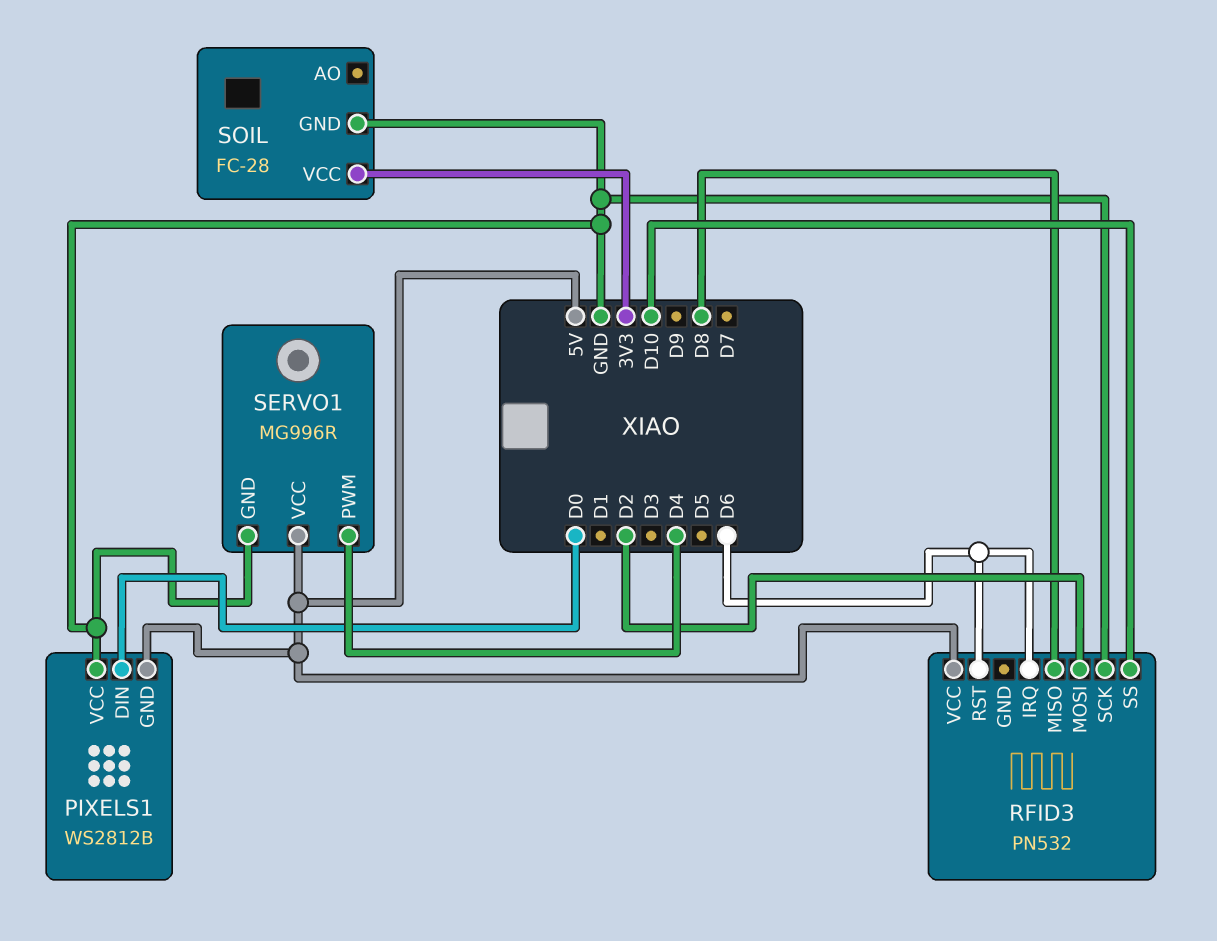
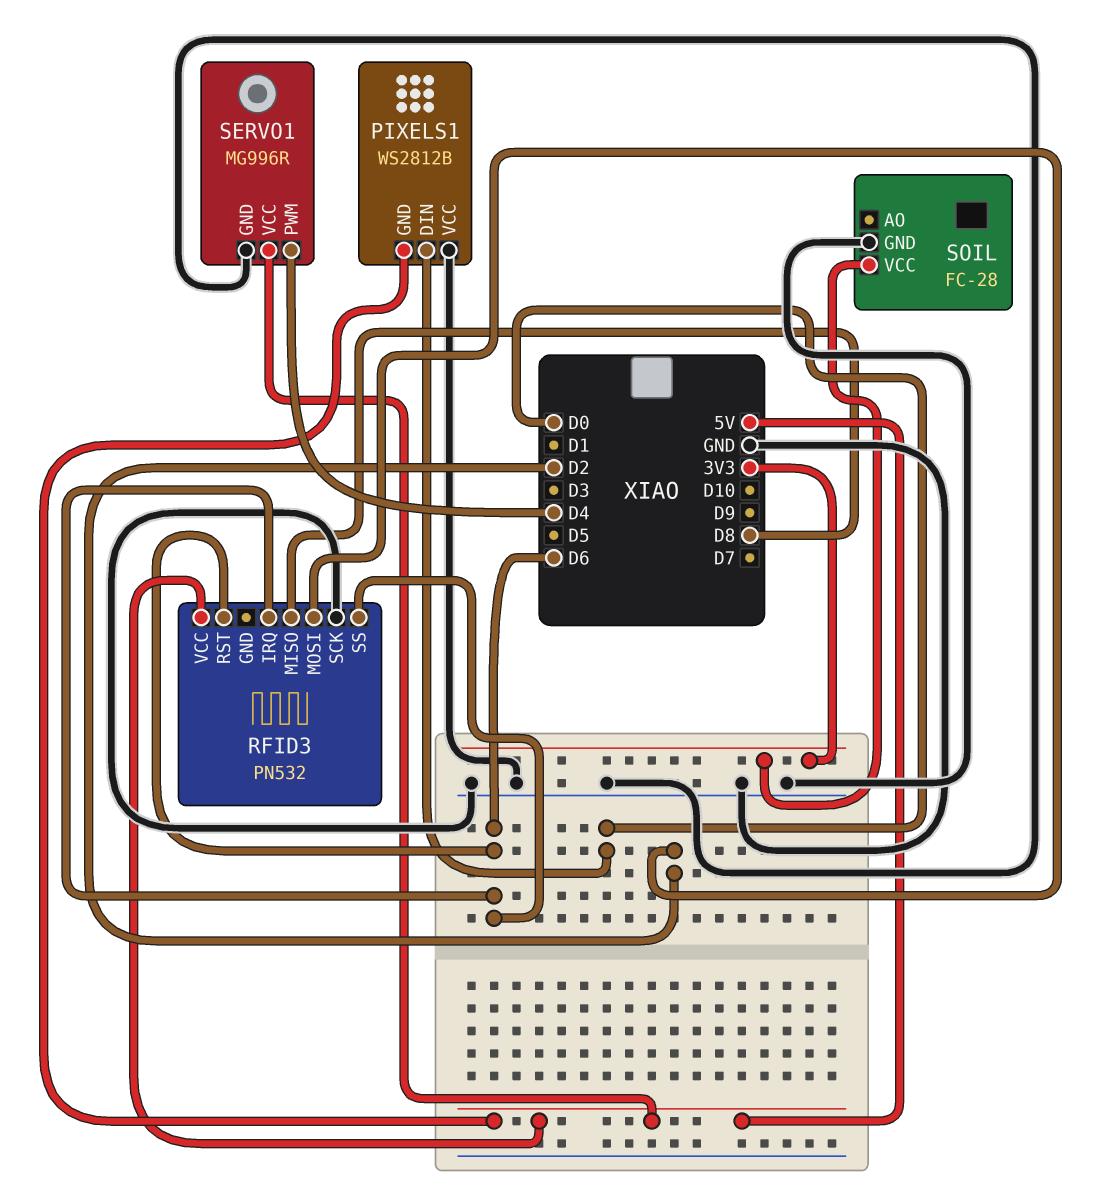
RFID3 pin SS: D10 -> D6

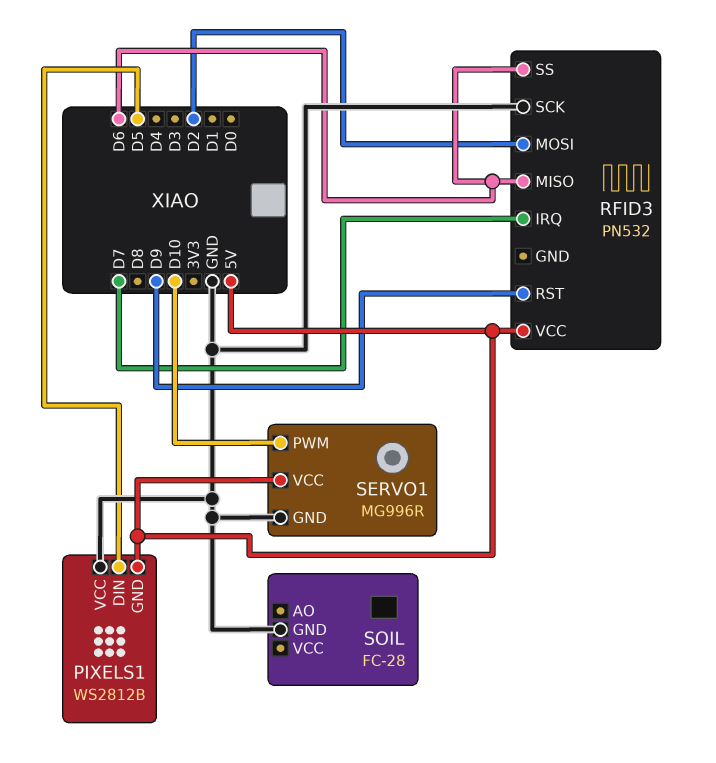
PIXELS1 pin DIN: D0 -> D5
RFID3 pin IRQ: D6 -> D7
RFID3 pin MISO: D8 -> D6
RFID3 pin RST: D6 -> D9
SERVO1 pin PWM: D4 -> D10
SOIL pin VCC: 3V3 -> none

